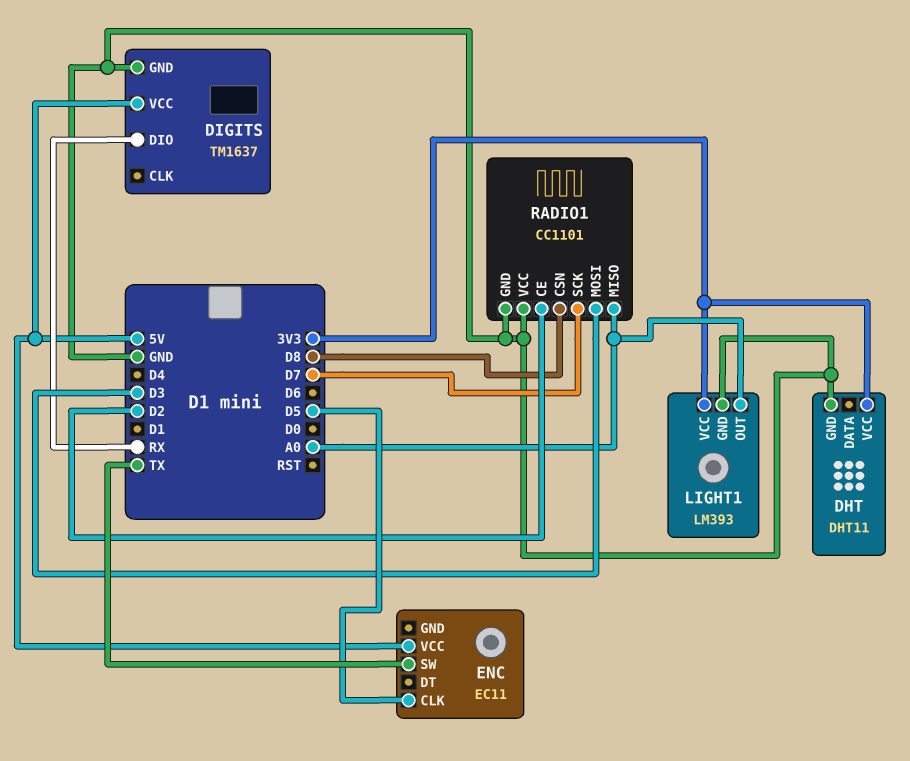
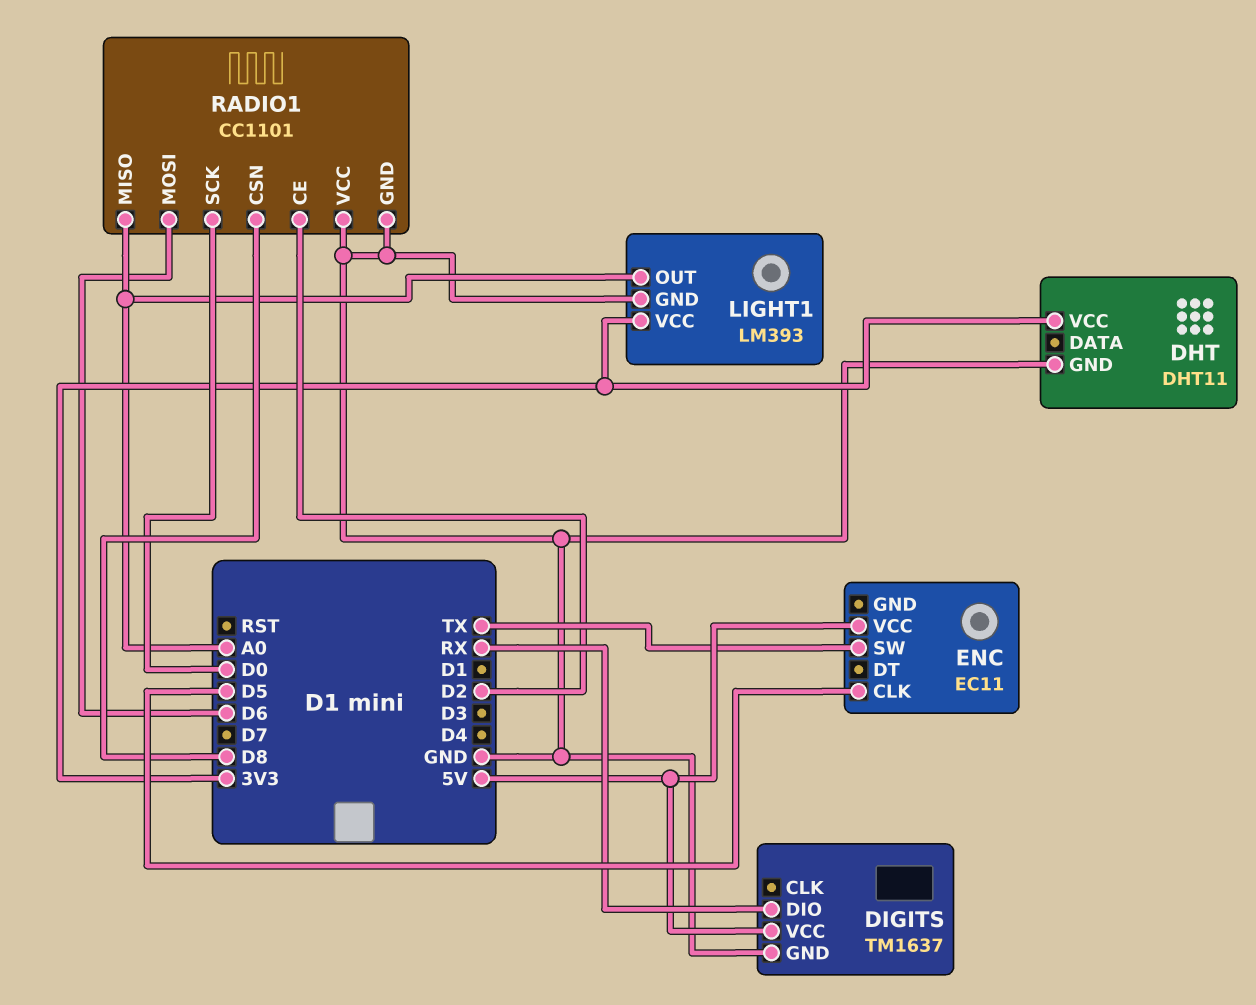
RADIO1 pin MOSI: D3 -> D6
RADIO1 pin SCK: D7 -> D0

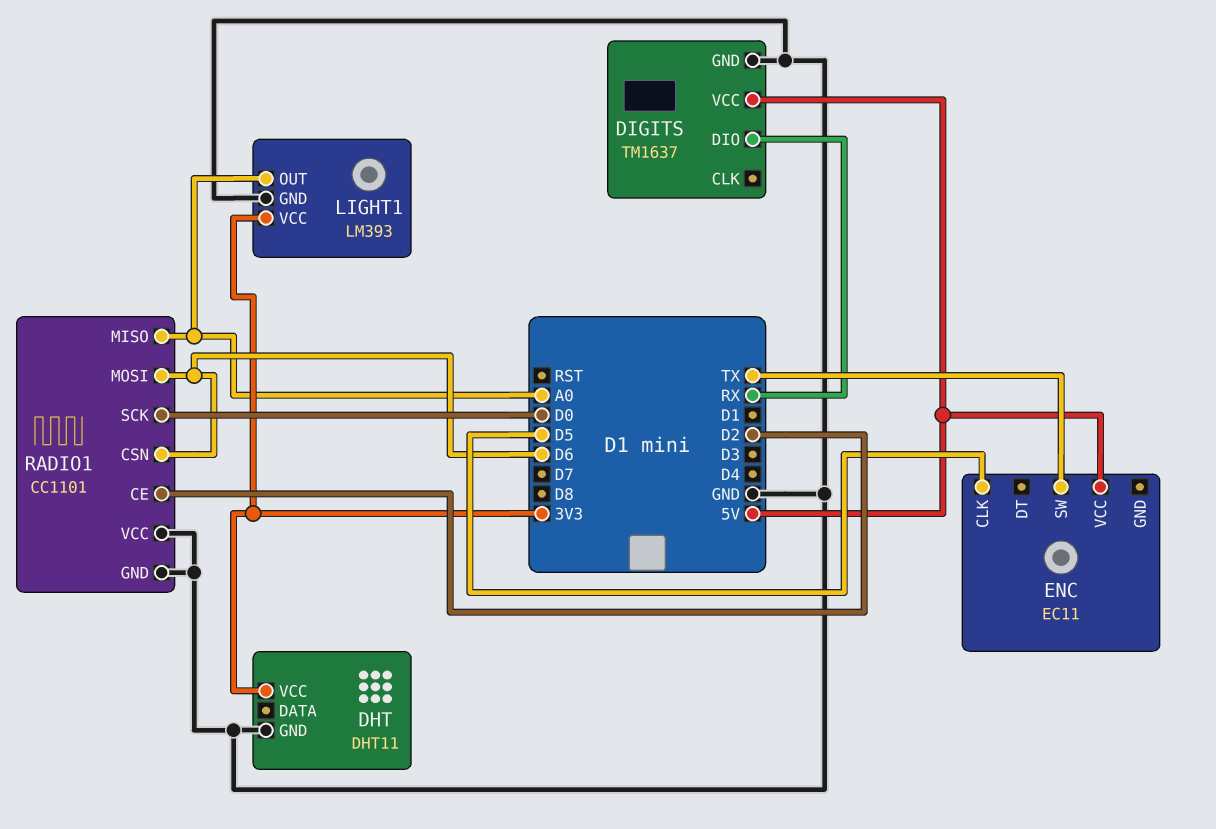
RADIO1 pin CSN: D8 -> D6

